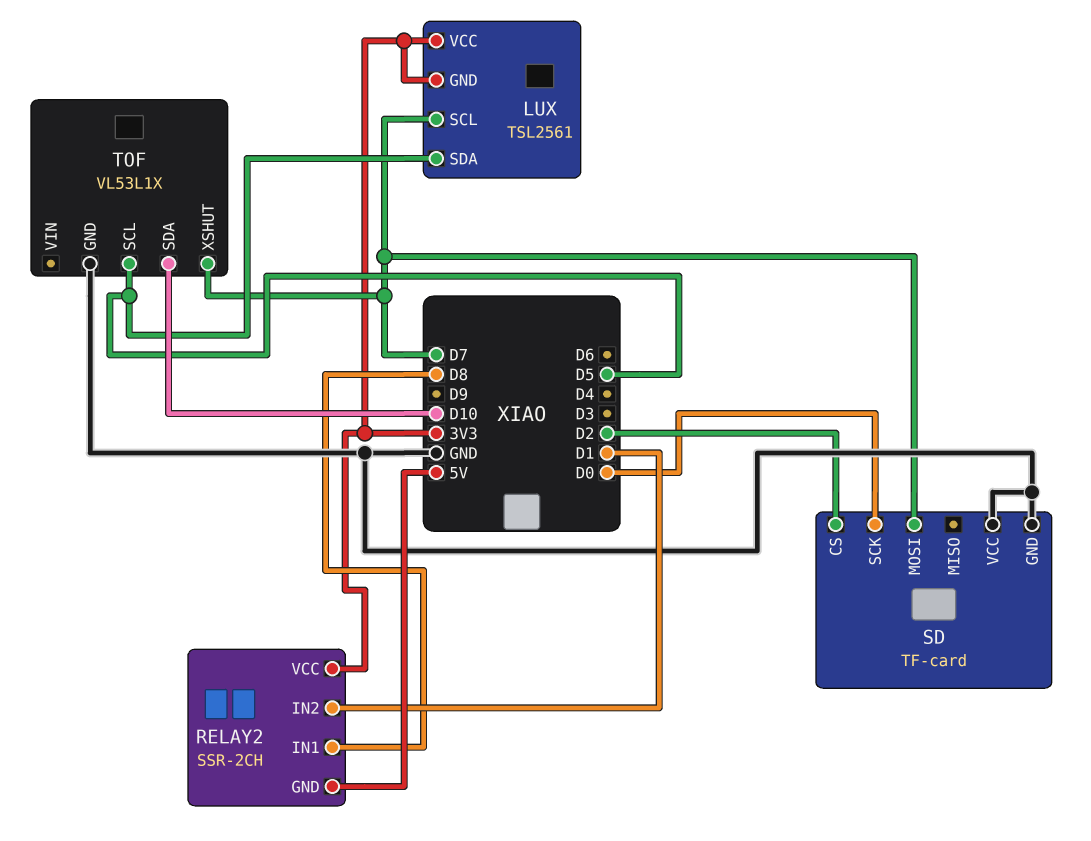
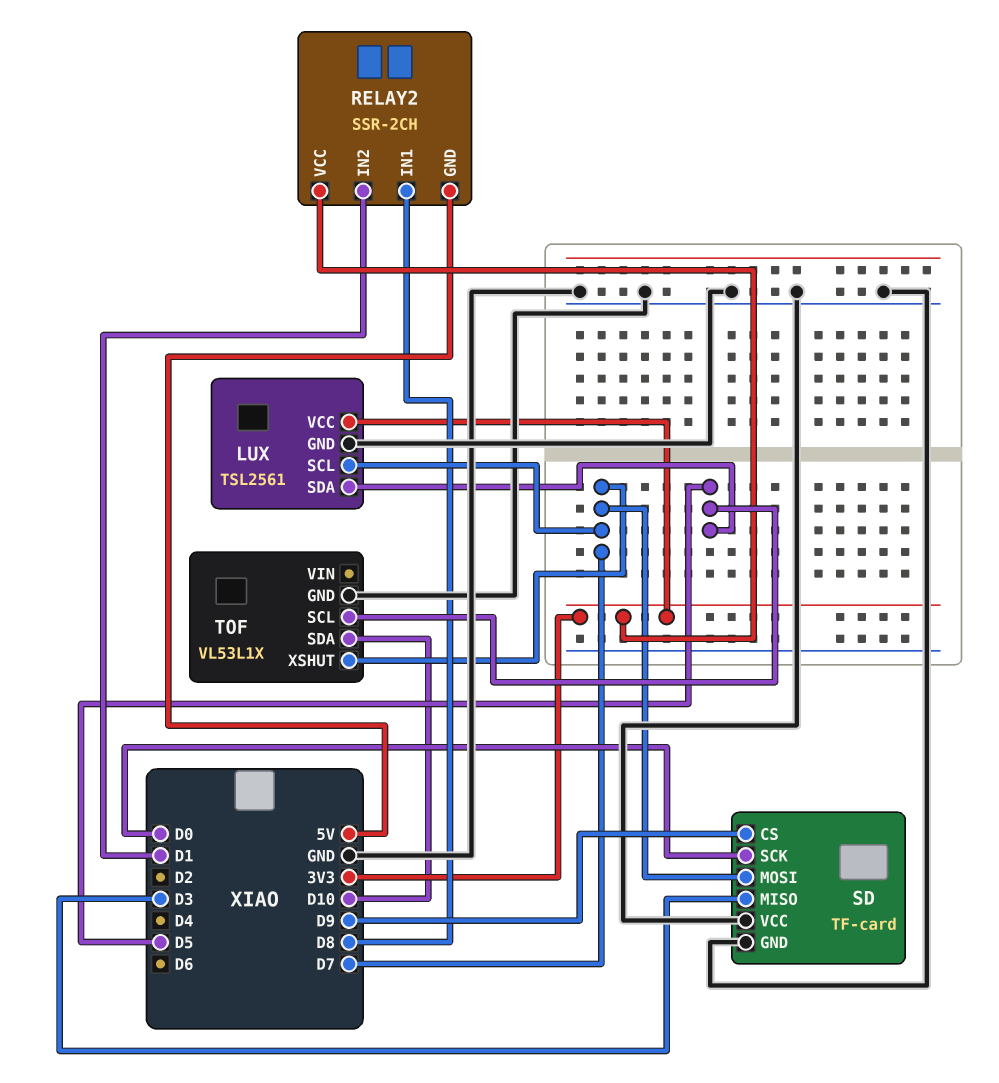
LUX pin GND: 3V3 -> GND
SD pin CS: D2 -> D9
SD pin MISO: none -> D3

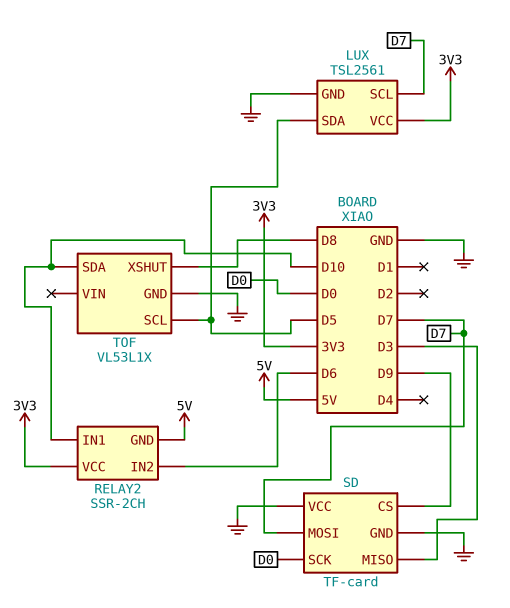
RELAY2 pin IN1: D8 -> D10
RELAY2 pin IN2: D1 -> D6
TOF pin XSHUT: D7 -> D8

